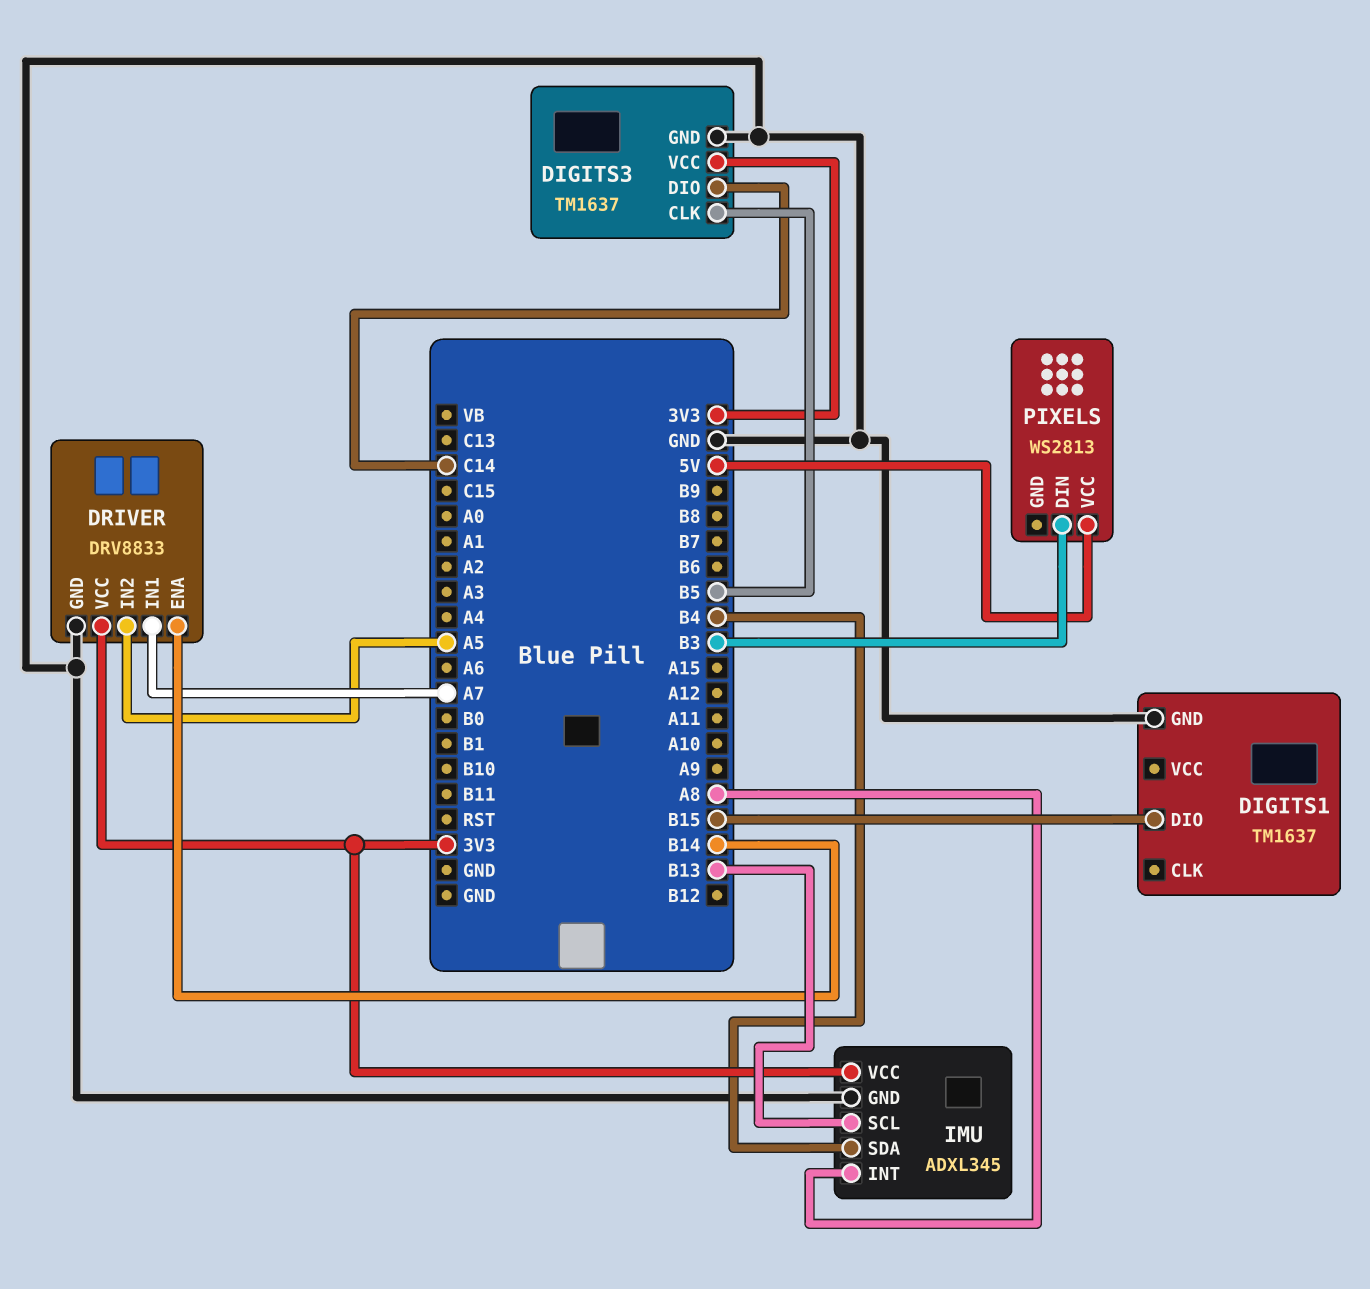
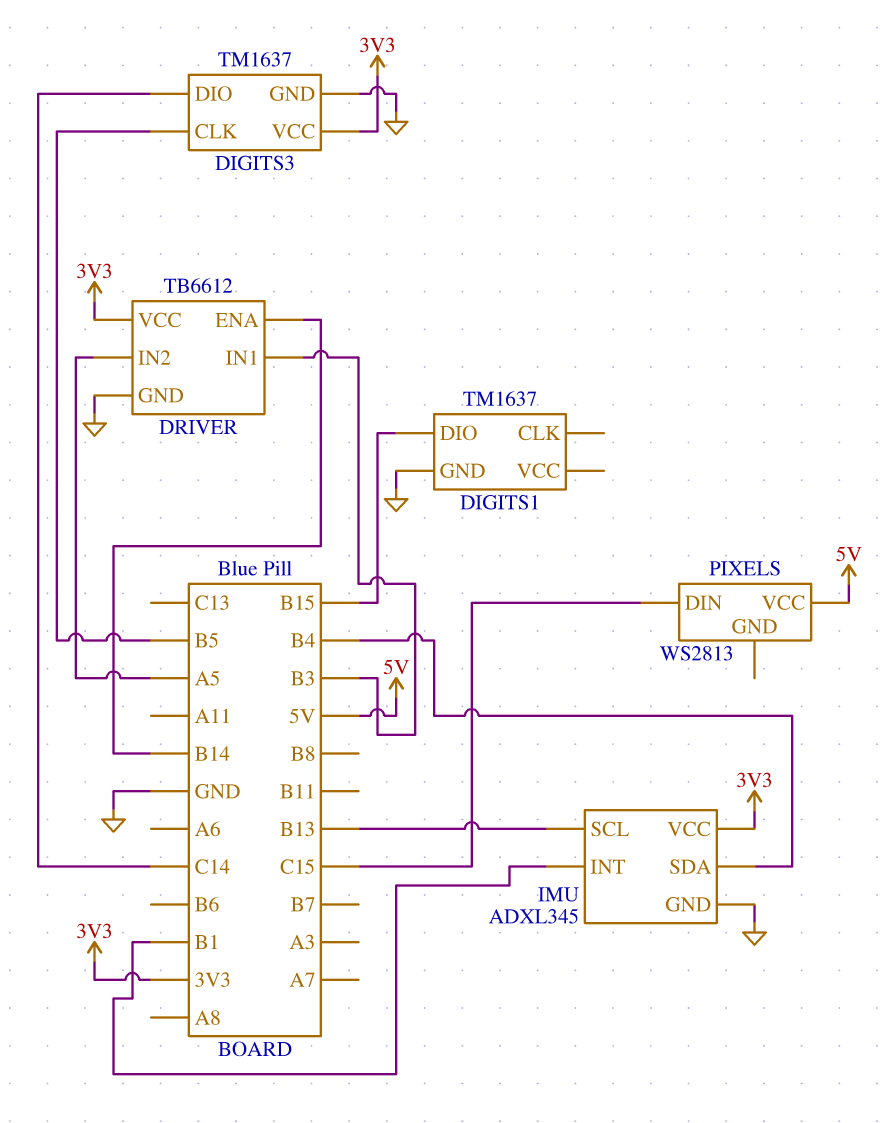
DRIVER: DRV8833 -> TB6612
DRIVER pin IN1: A7 -> B3
IMU pin INT: A8 -> B1
PIXELS pin DIN: B3 -> C15

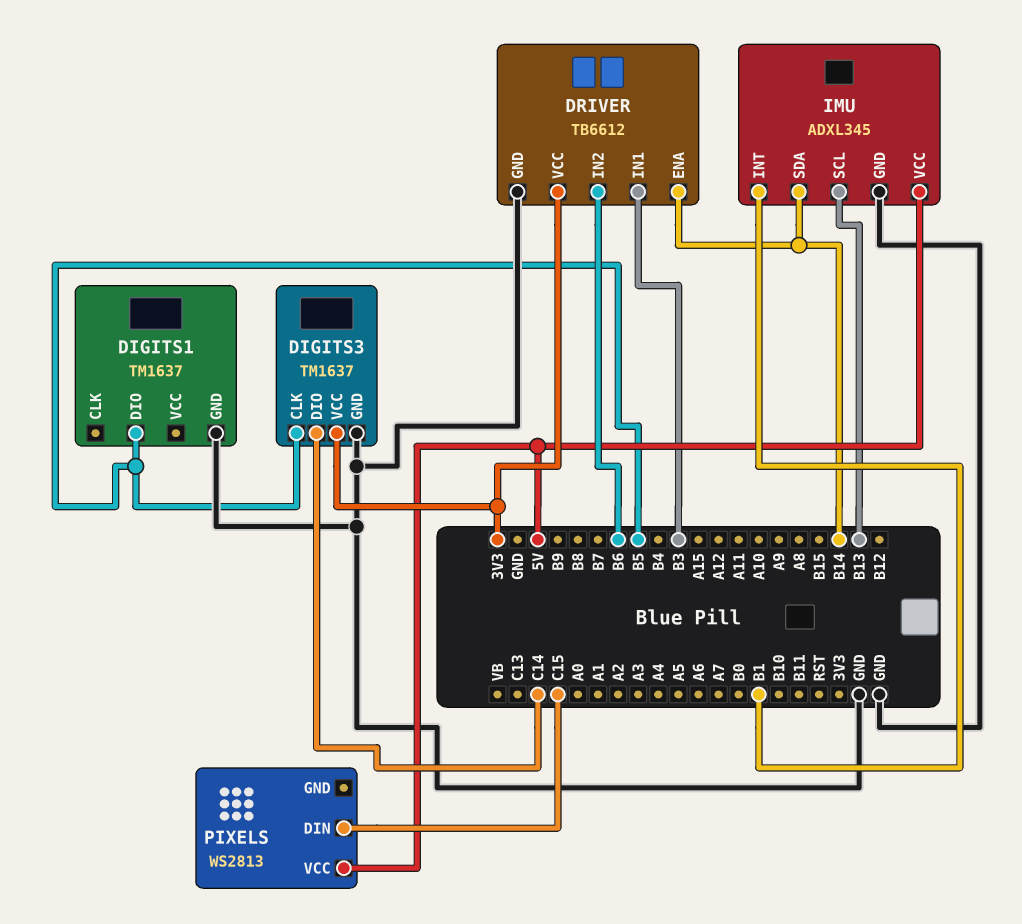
DIGITS1 pin DIO: B15 -> B5
DRIVER pin IN2: A5 -> B6
IMU pin SDA: B4 -> B14
IMU pin VCC: 3V3 -> 5V

